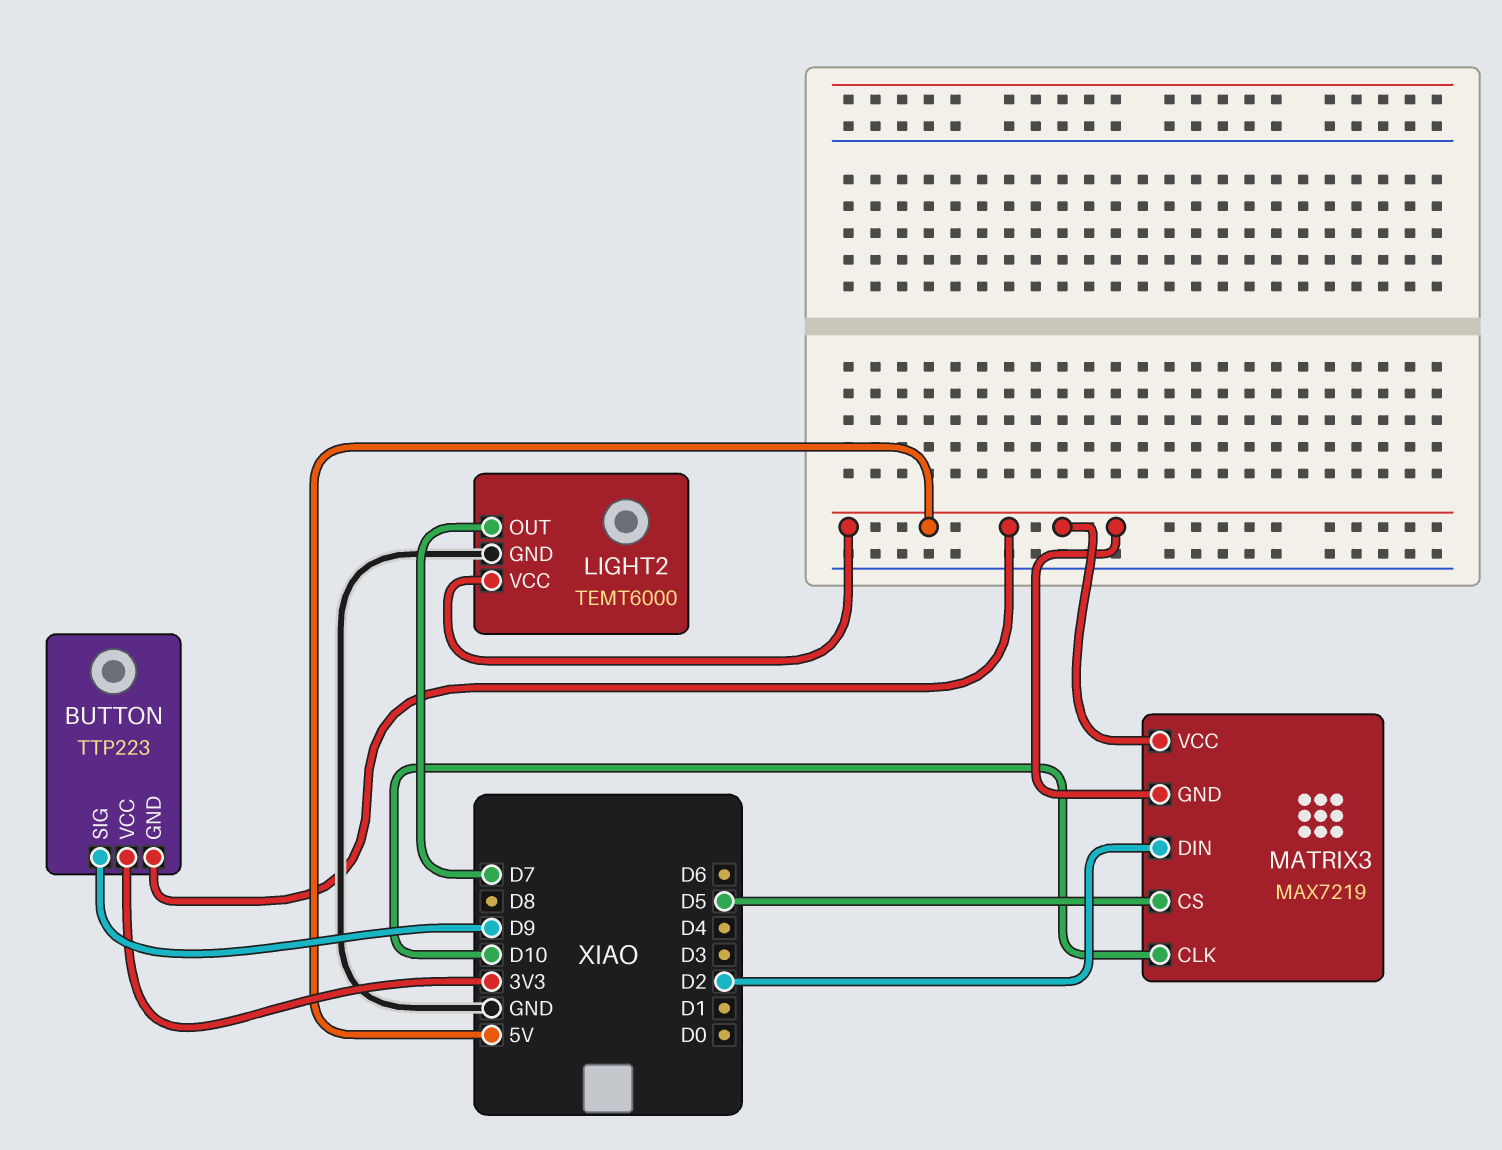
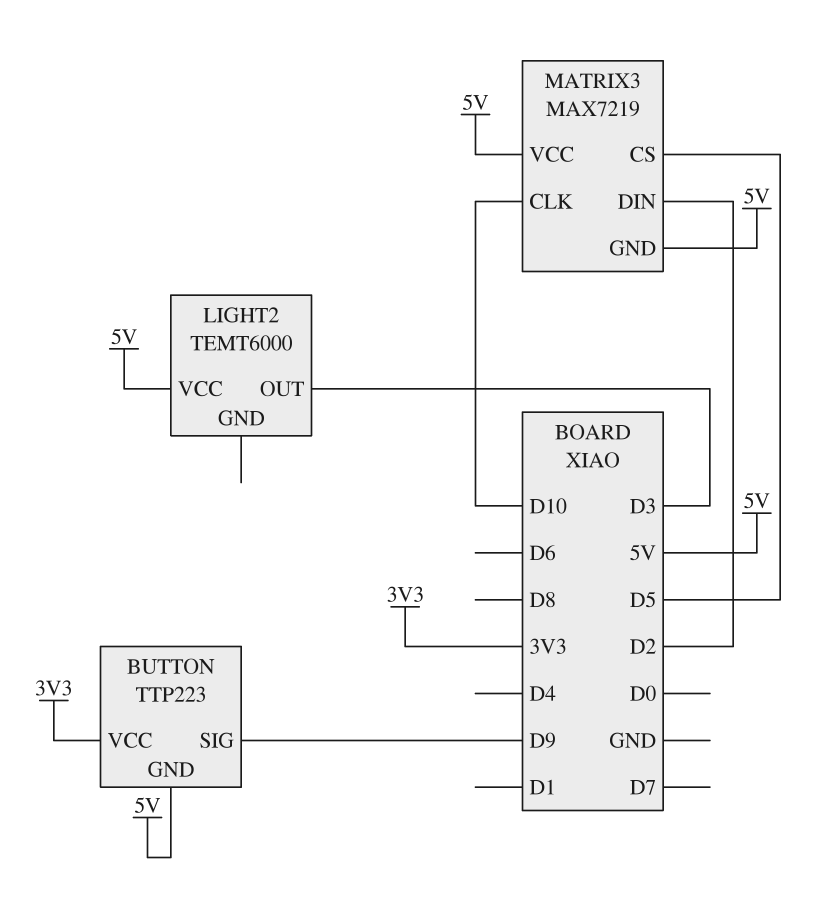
LIGHT2 pin GND: GND -> none
LIGHT2 pin OUT: D7 -> D3

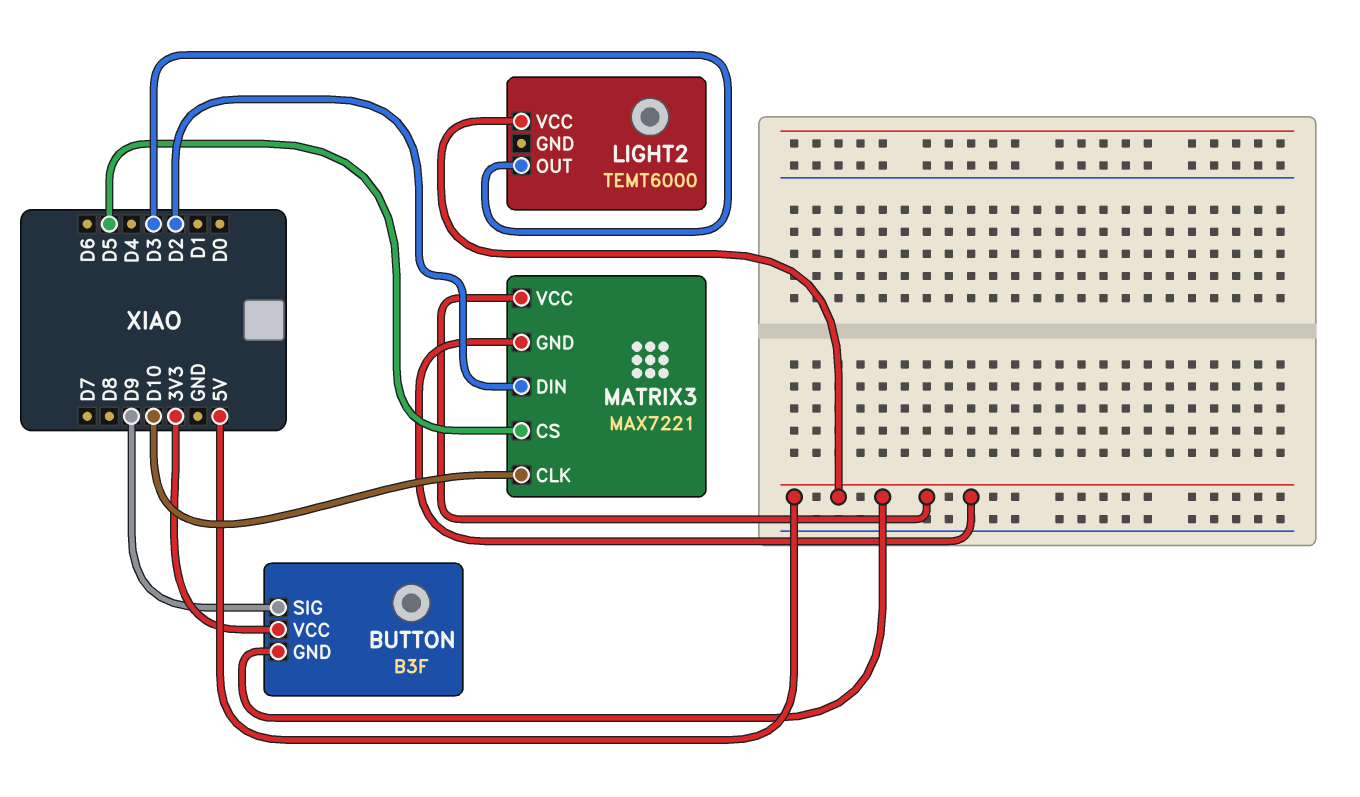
BUTTON: TTP223 -> B3F
MATRIX3: MAX7219 -> MAX7221

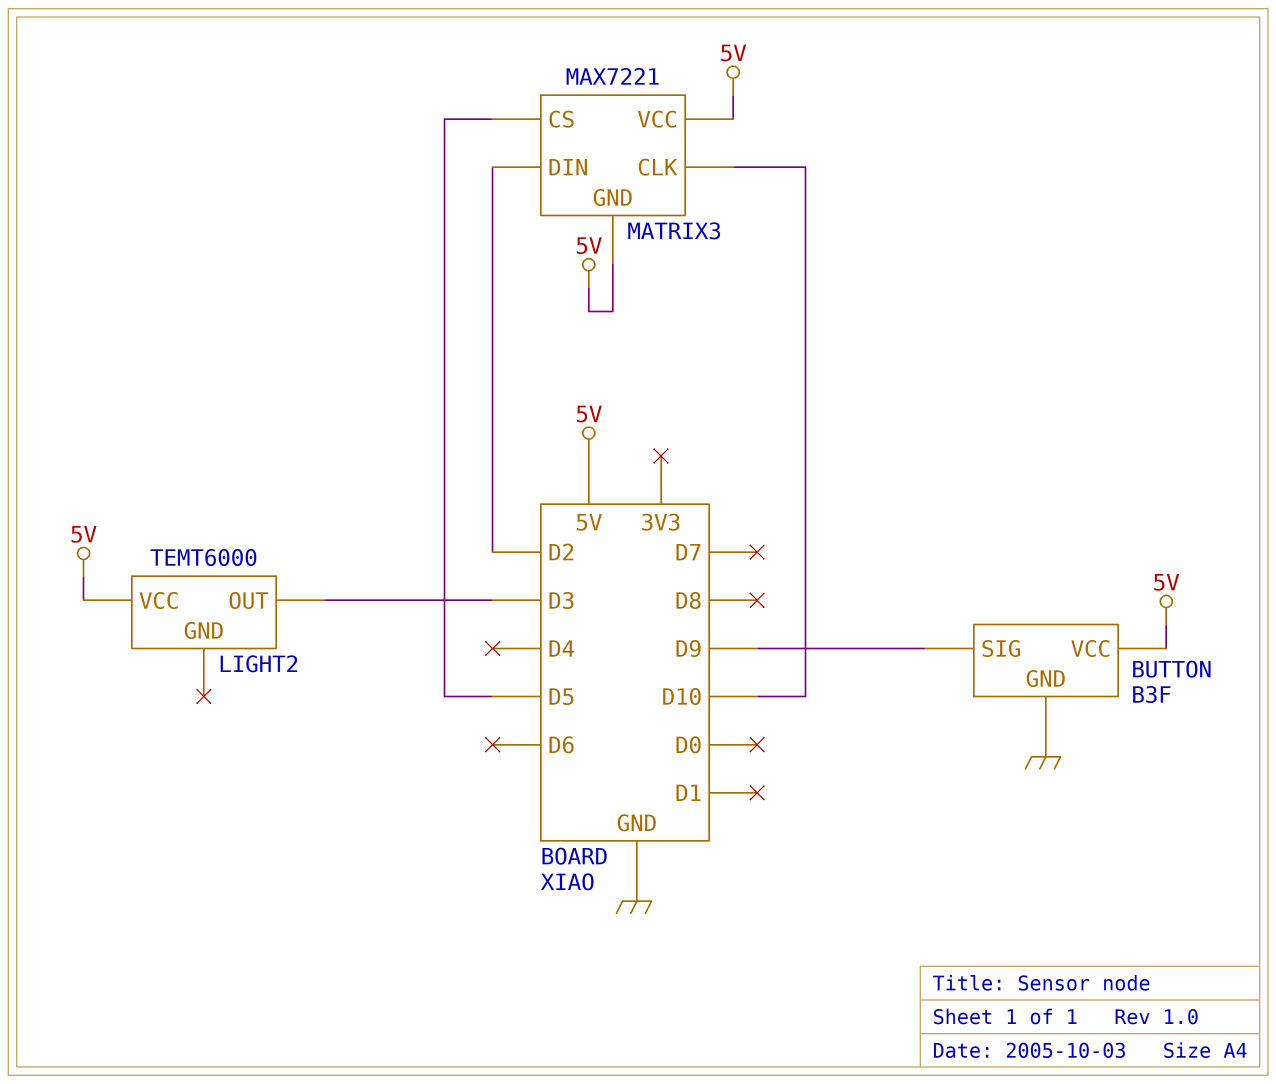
BUTTON pin GND: 5V -> GND
BUTTON pin VCC: 3V3 -> 5V

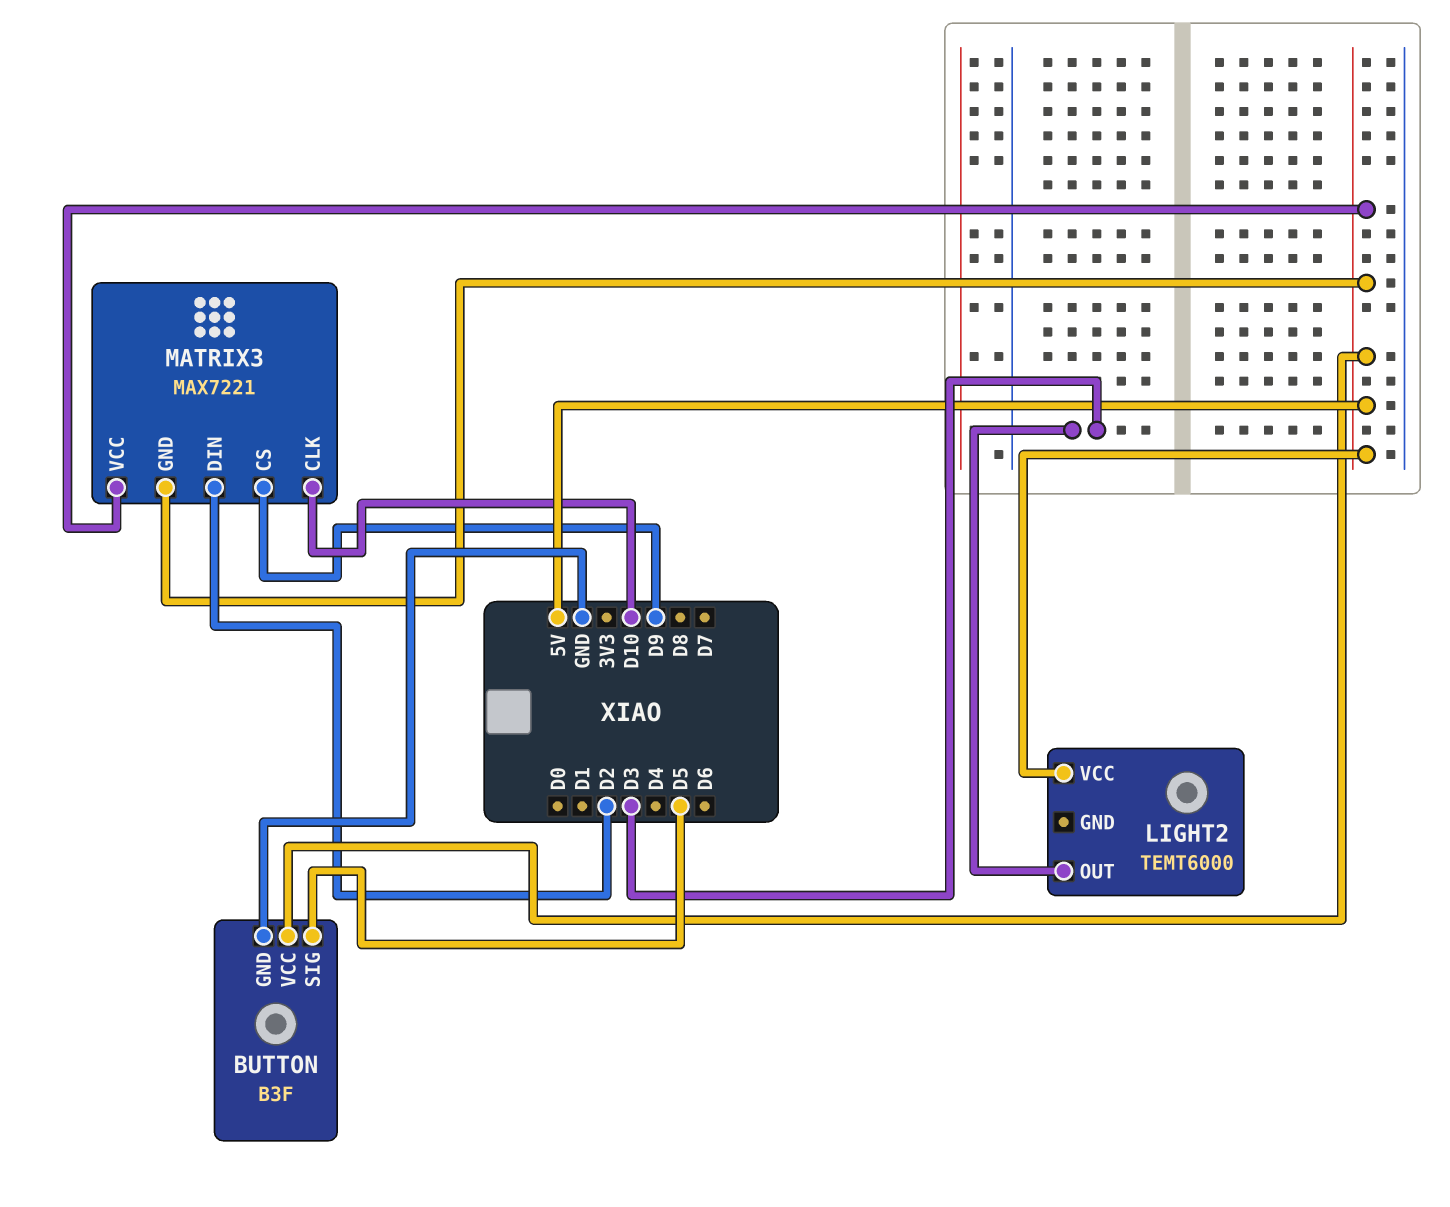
BUTTON pin SIG: D9 -> D5
MATRIX3 pin CS: D5 -> D9

